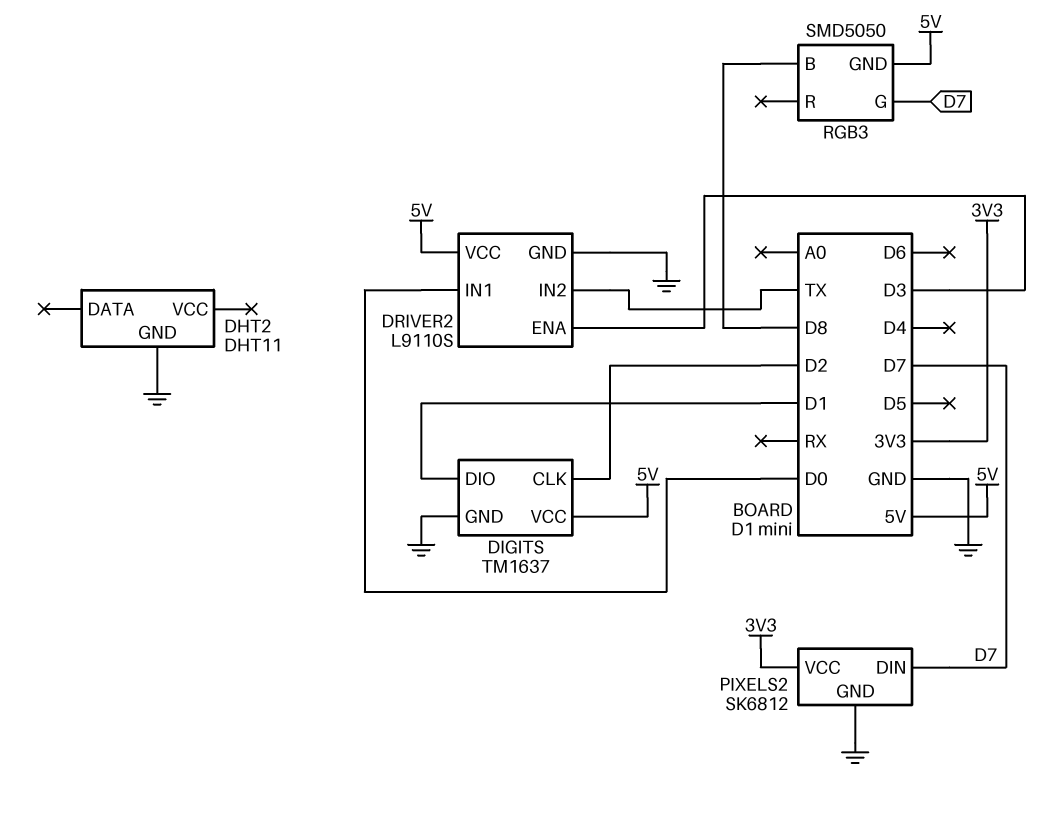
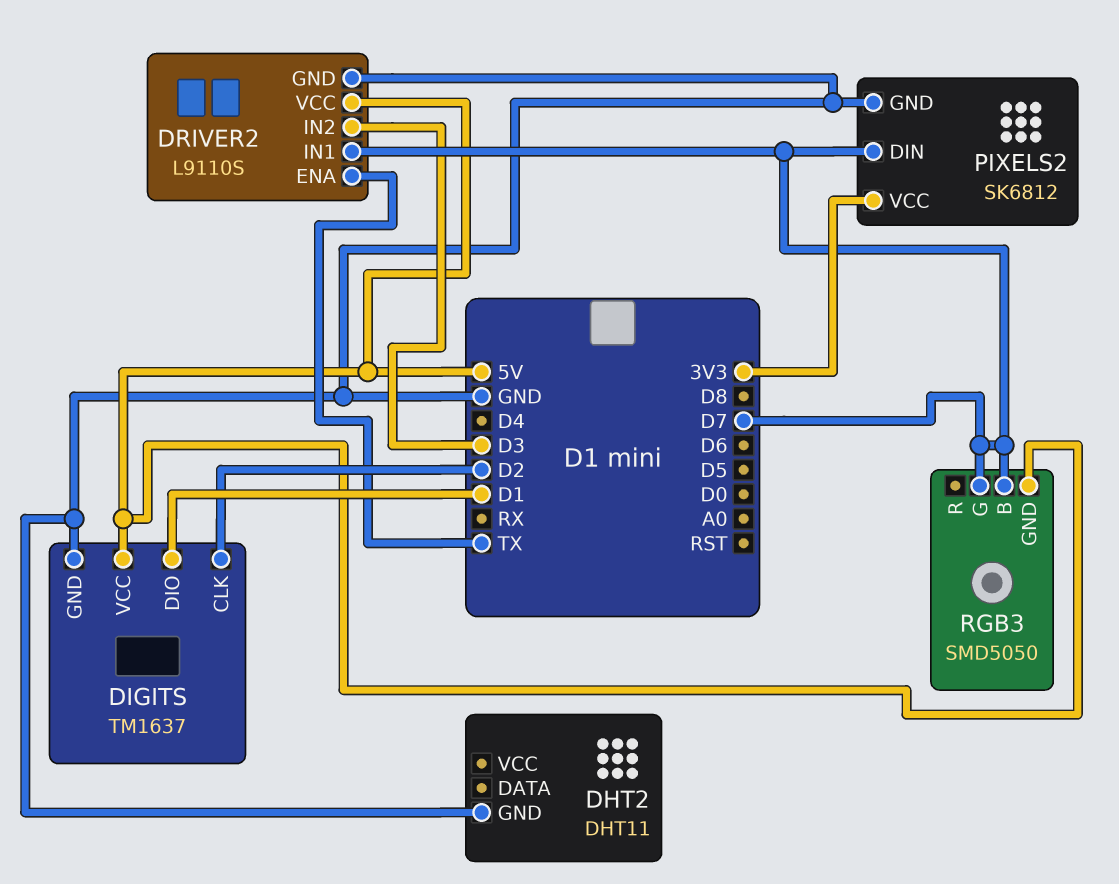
DRIVER2 pin ENA: D3 -> TX
DRIVER2 pin IN1: D0 -> D7
DRIVER2 pin IN2: TX -> D3
RGB3 pin B: D8 -> D7

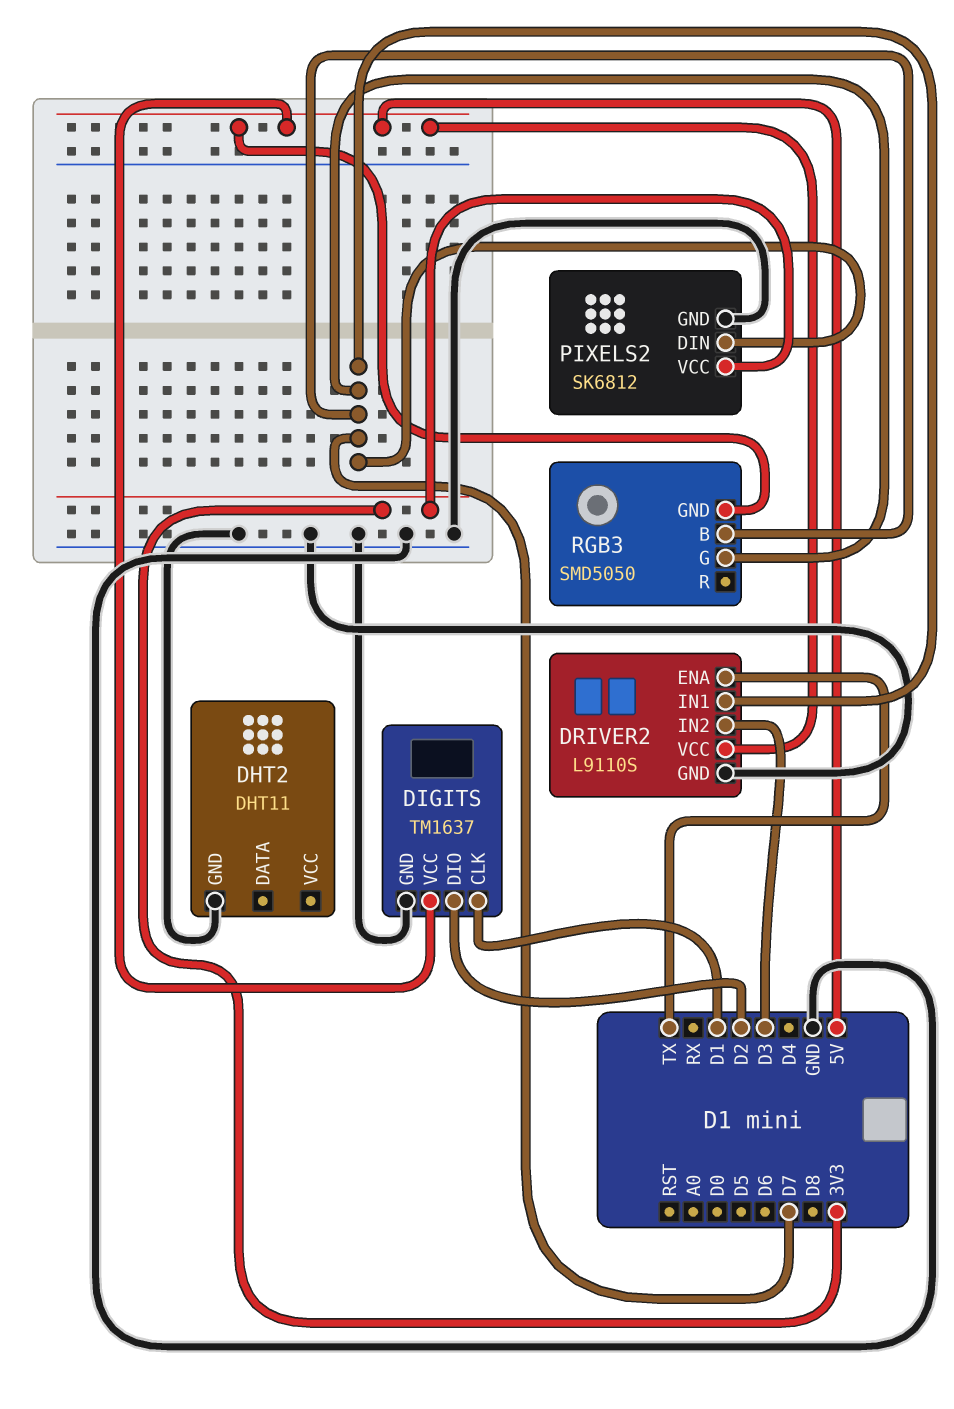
DIGITS pin CLK: D2 -> D1
DIGITS pin DIO: D1 -> D2

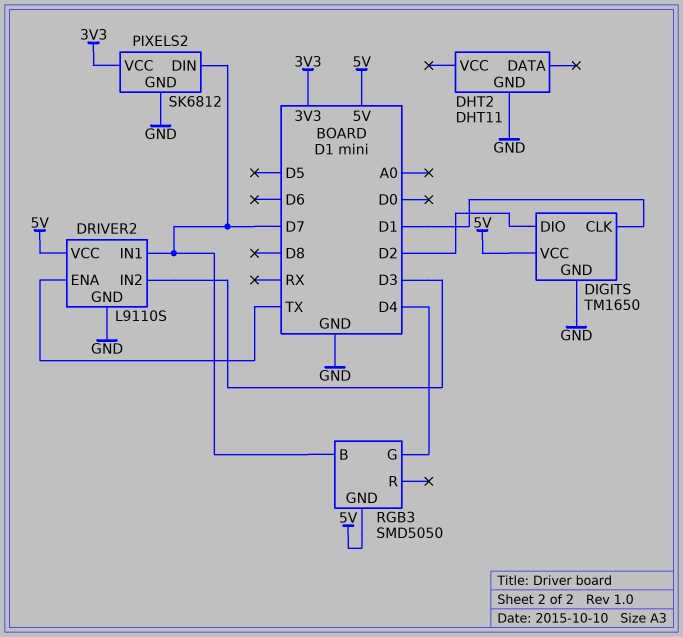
DIGITS: TM1637 -> TM1650
RGB3 pin G: D7 -> D4

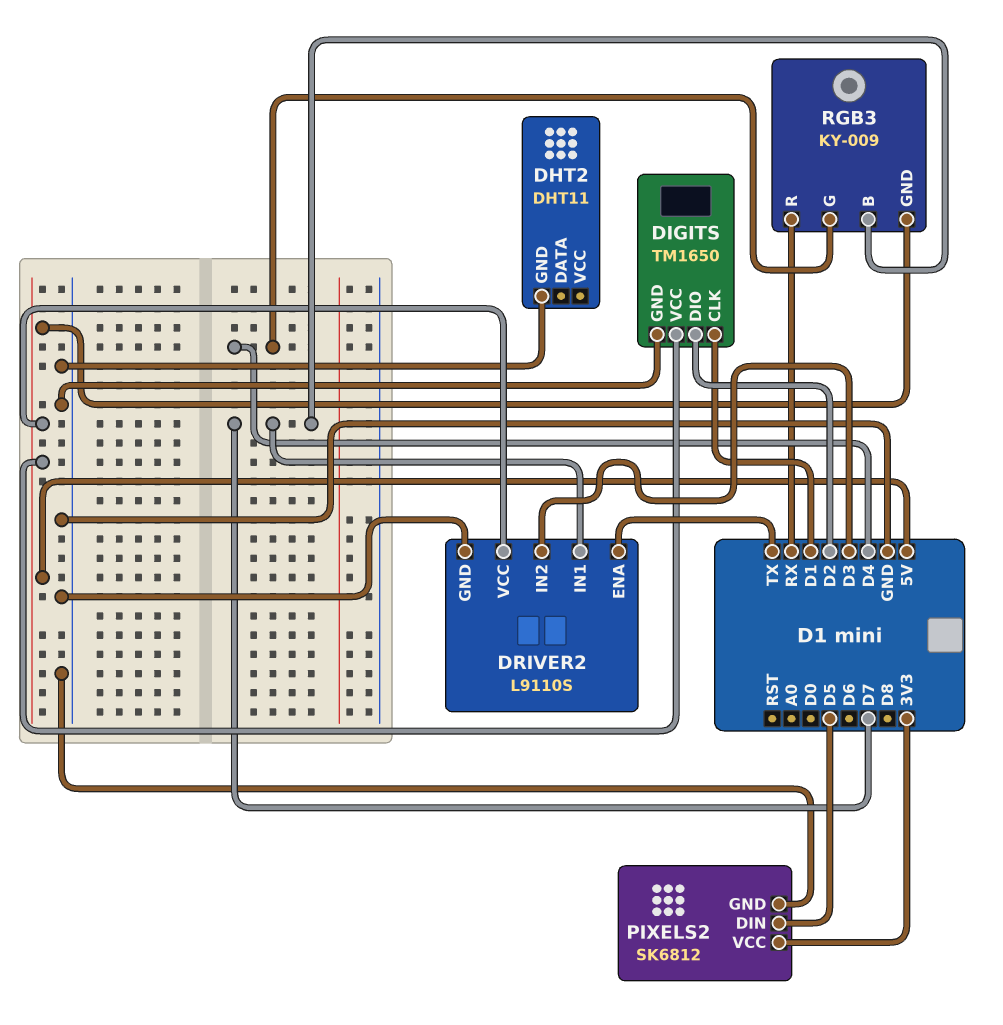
PIXELS2 pin DIN: D7 -> D5
RGB3: SMD5050 -> KY-009
RGB3 pin R: none -> RX

